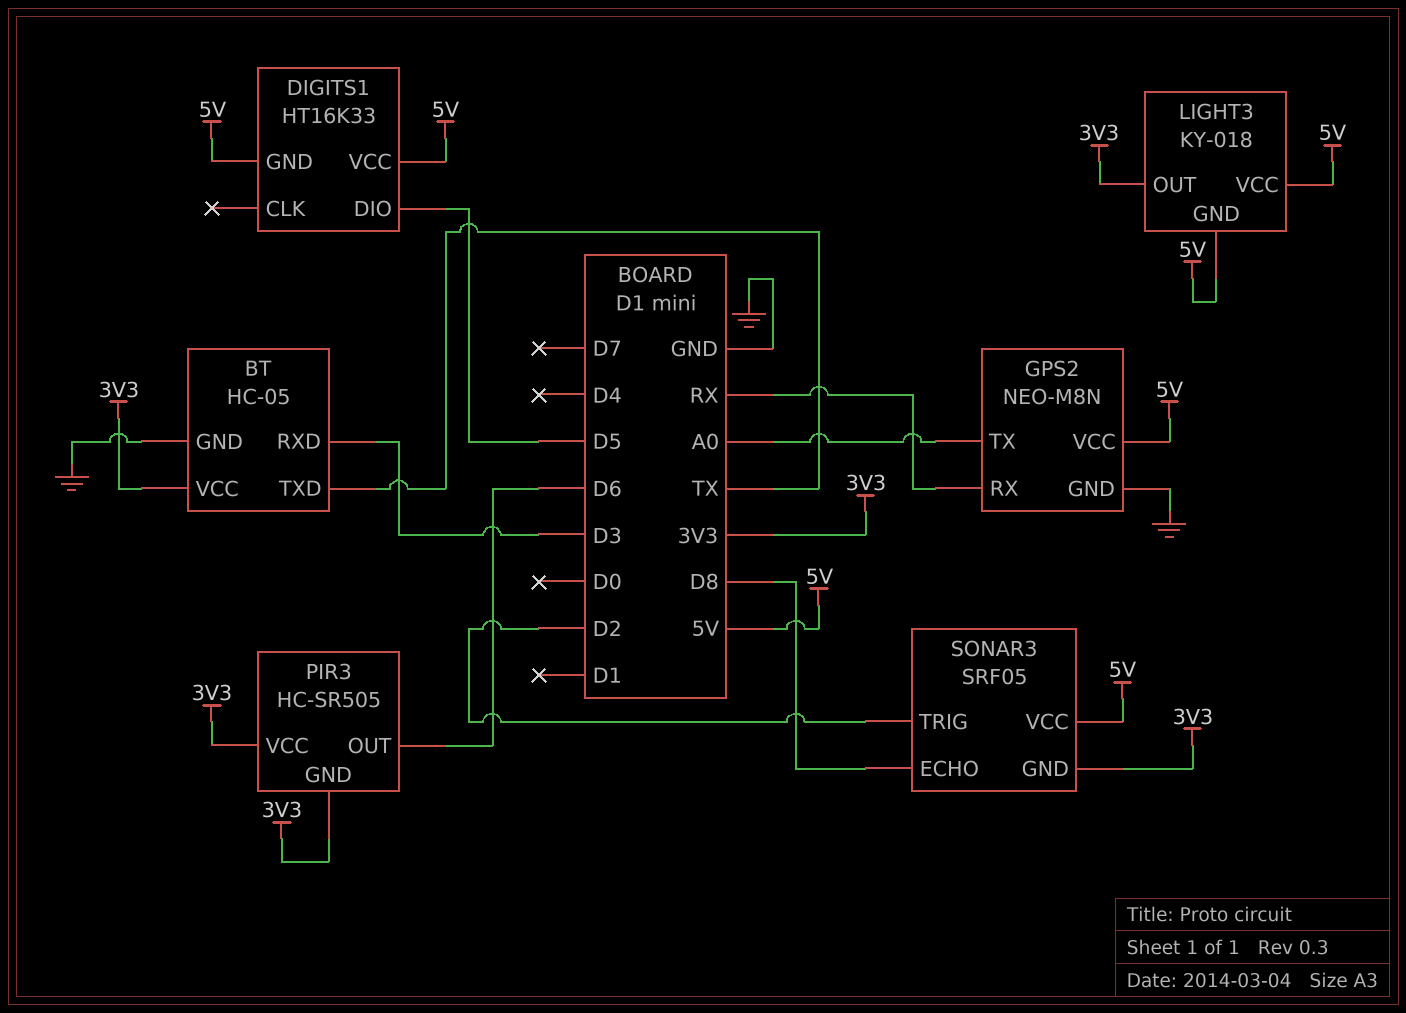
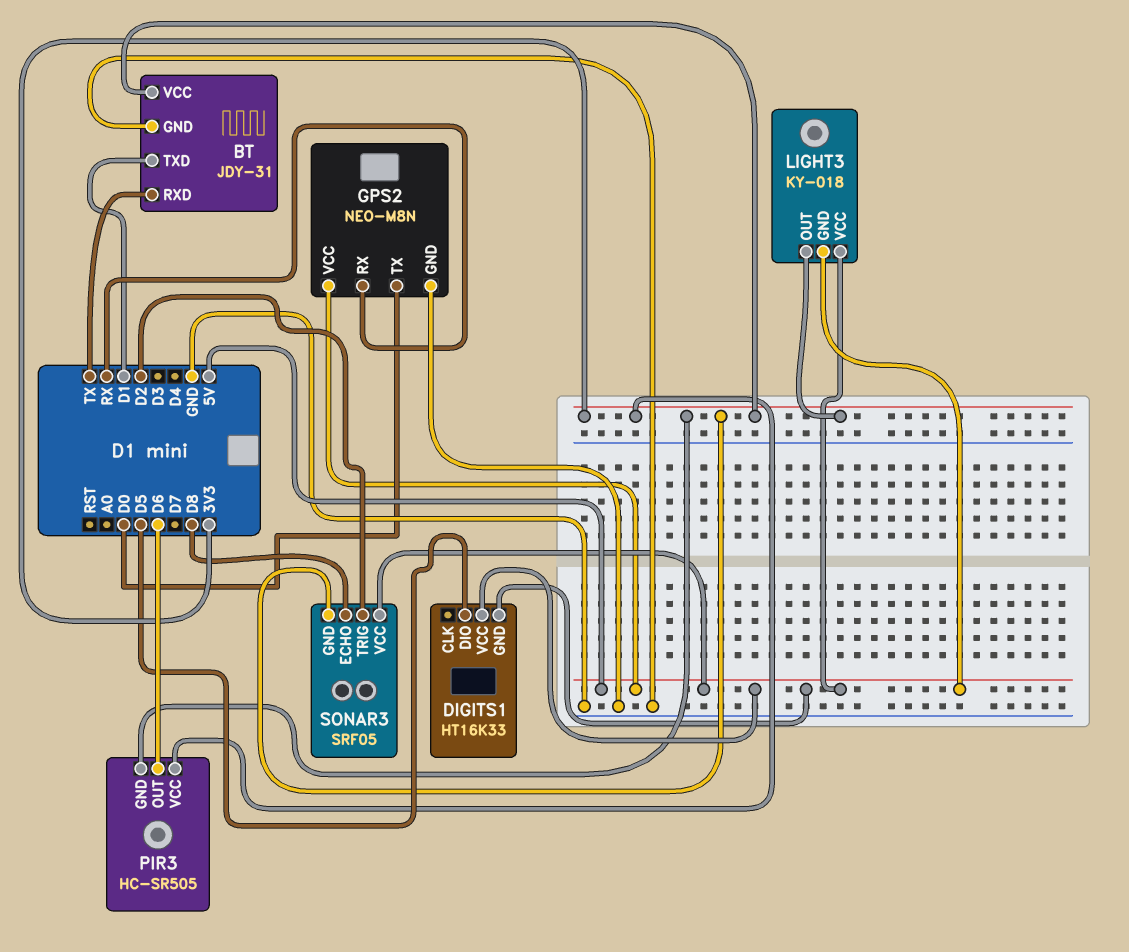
BT: HC-05 -> JDY-31
BT pin RXD: D3 -> TX
BT pin TXD: TX -> D1
GPS2 pin TX: A0 -> D0

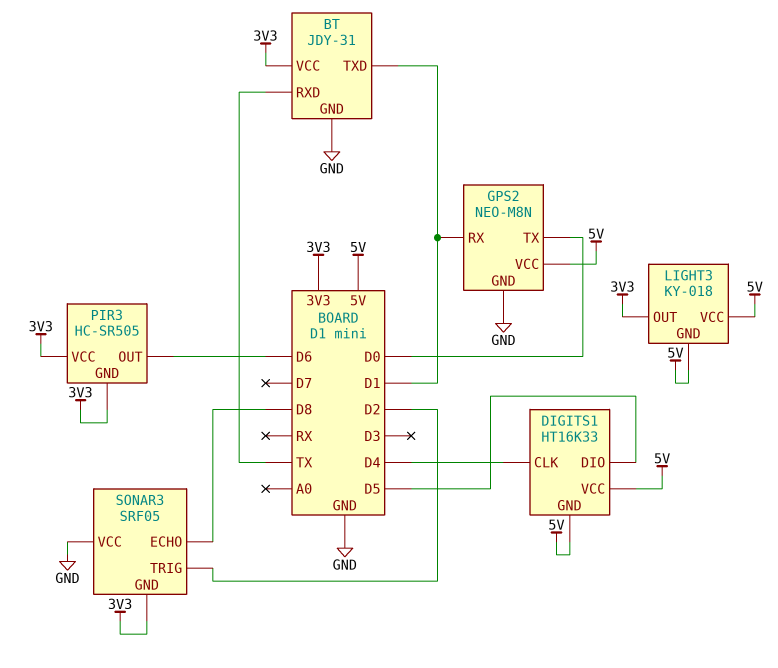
DIGITS1 pin CLK: none -> D4
GPS2 pin RX: RX -> D1
SONAR3 pin VCC: 5V -> GND

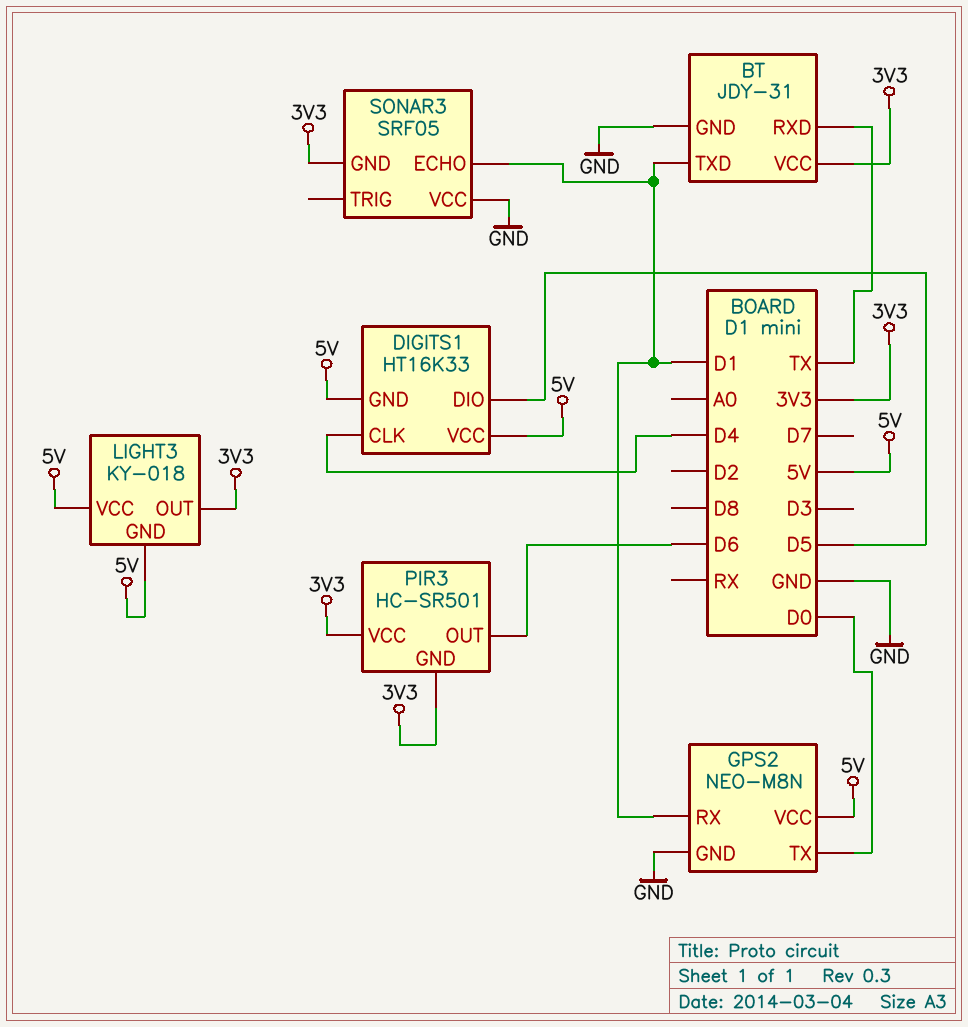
PIR3: HC-SR505 -> HC-SR501
SONAR3 pin ECHO: D8 -> D1
SONAR3 pin TRIG: D2 -> none

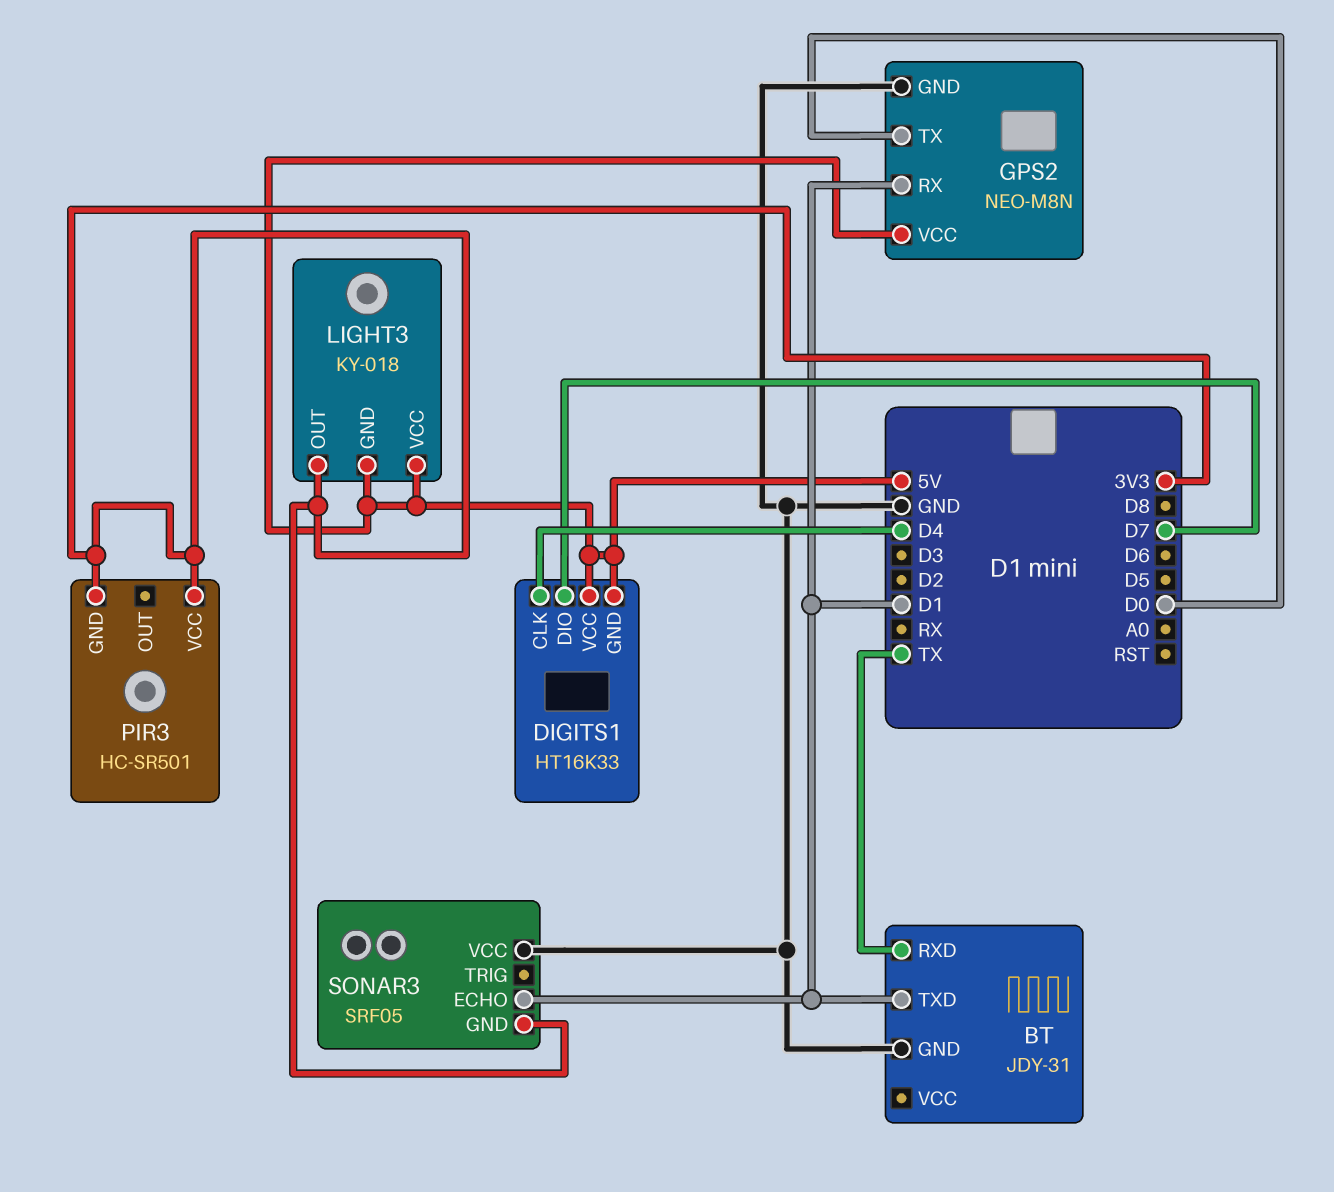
BT pin VCC: 3V3 -> none
DIGITS1 pin DIO: D5 -> D7
PIR3 pin OUT: D6 -> none

